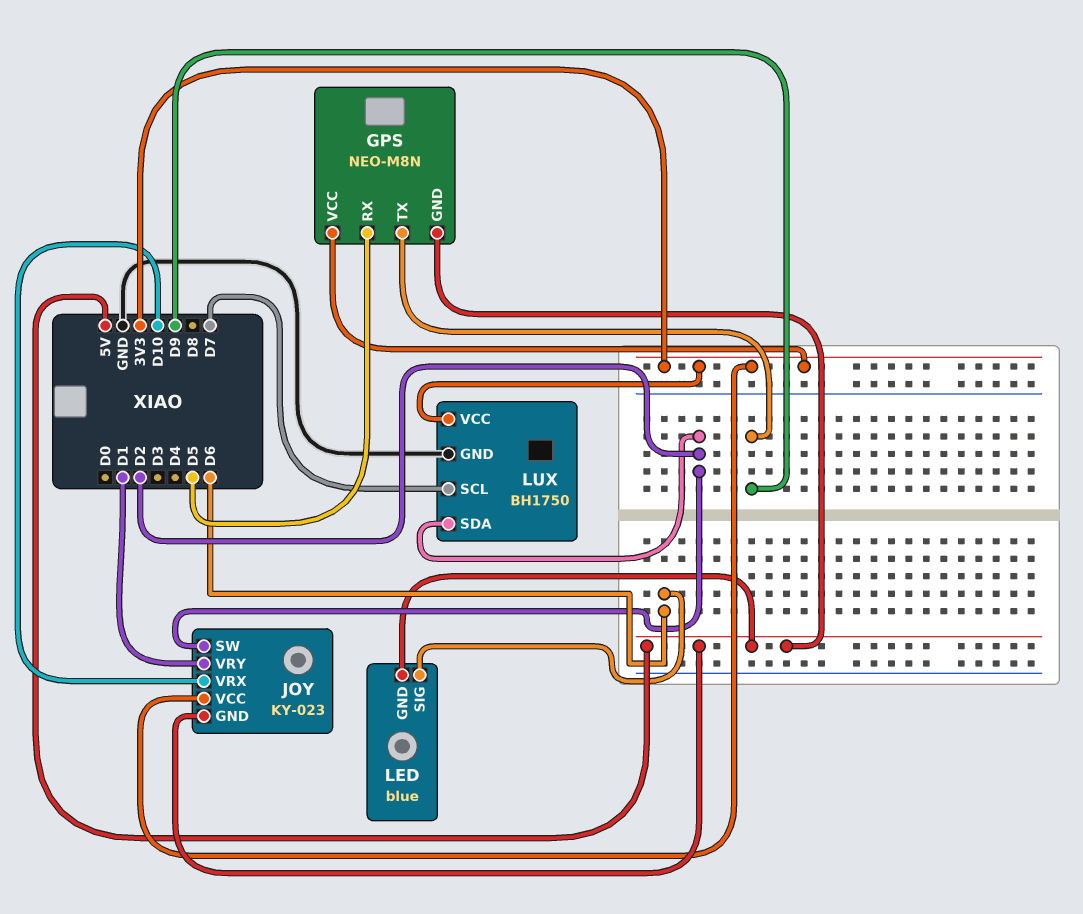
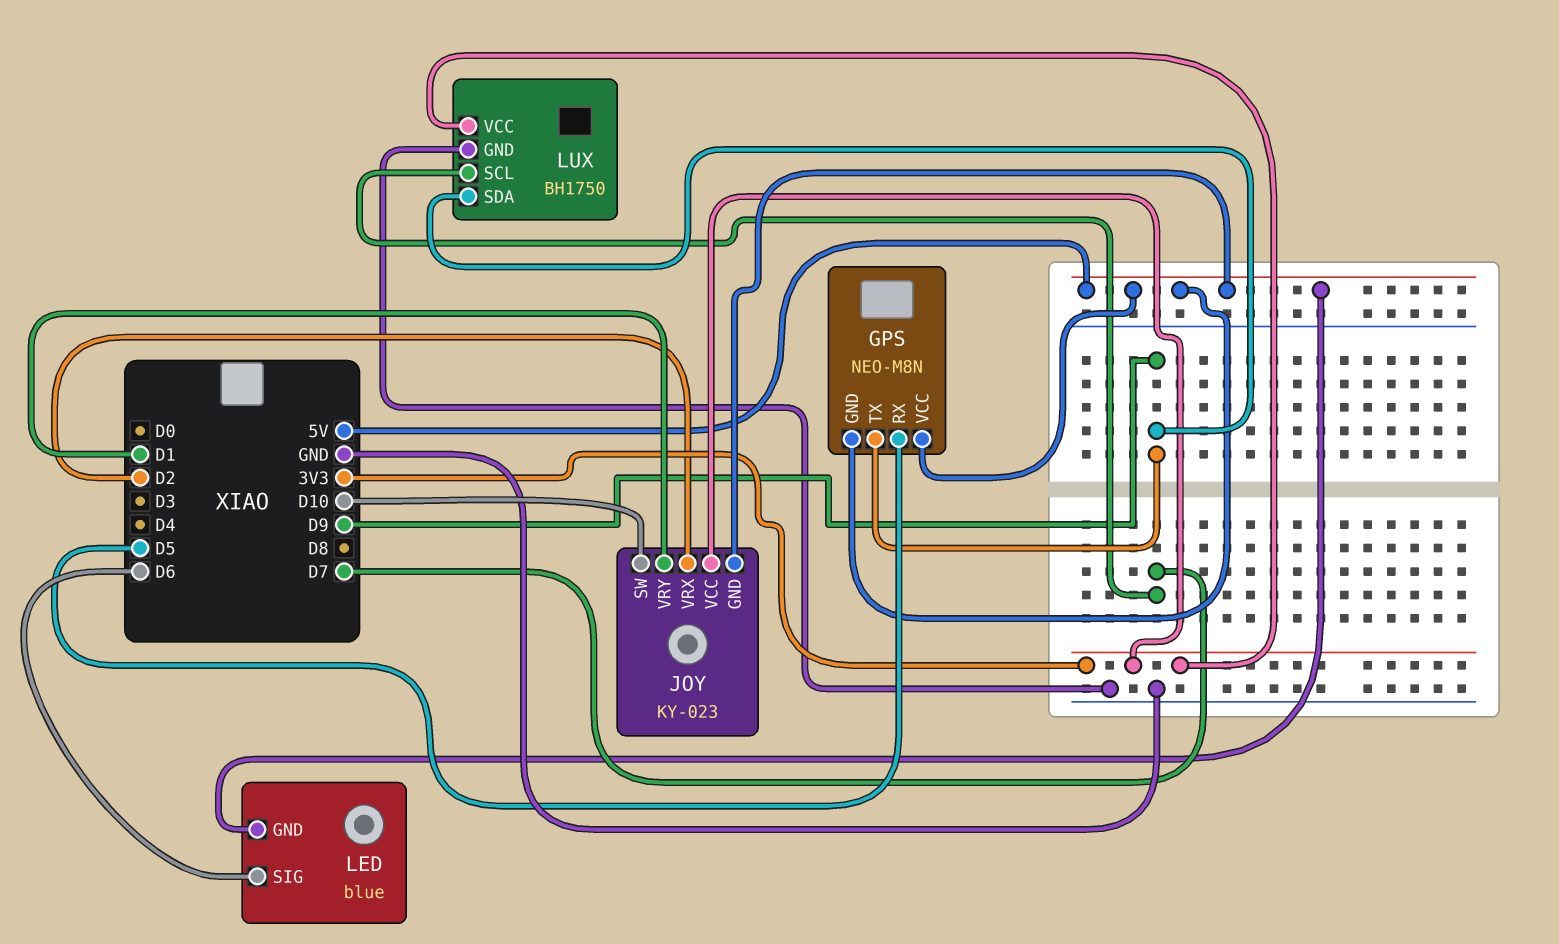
GPS pin VCC: 3V3 -> 5V
JOY pin SW: D2 -> D10
JOY pin VRX: D10 -> D2
LUX pin SDA: D2 -> D9

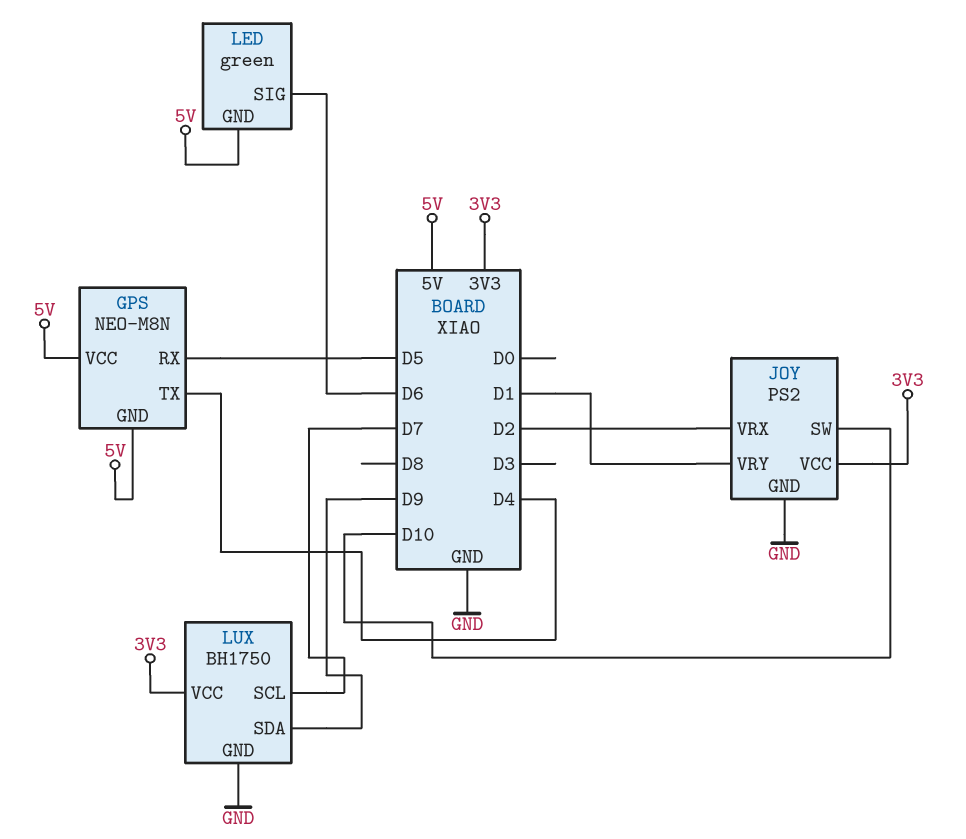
GPS pin TX: D9 -> D4
JOY: KY-023 -> PS2
JOY pin GND: 5V -> GND
LED: blue -> green

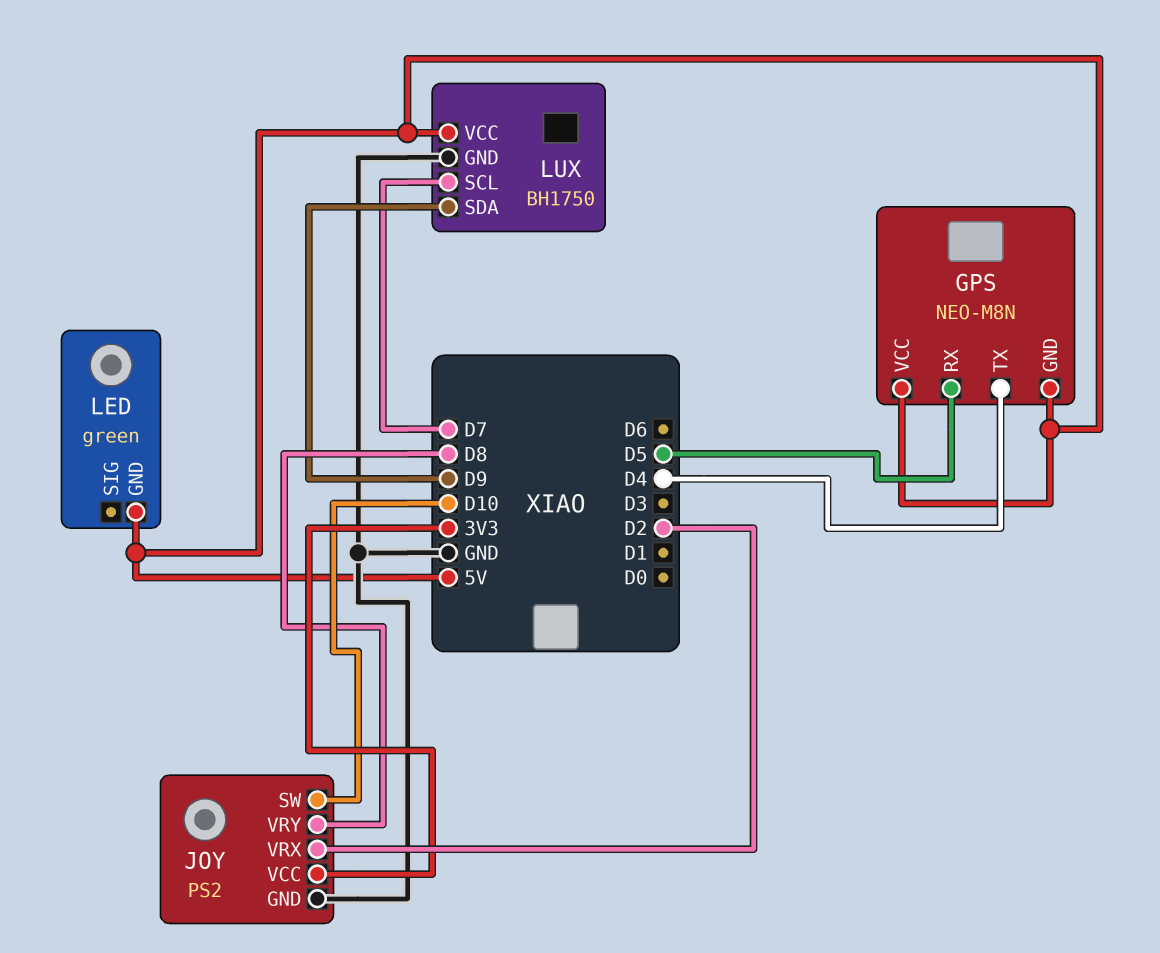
JOY pin VRY: D1 -> D8
LED pin SIG: D6 -> none
LUX pin VCC: 3V3 -> 5V

